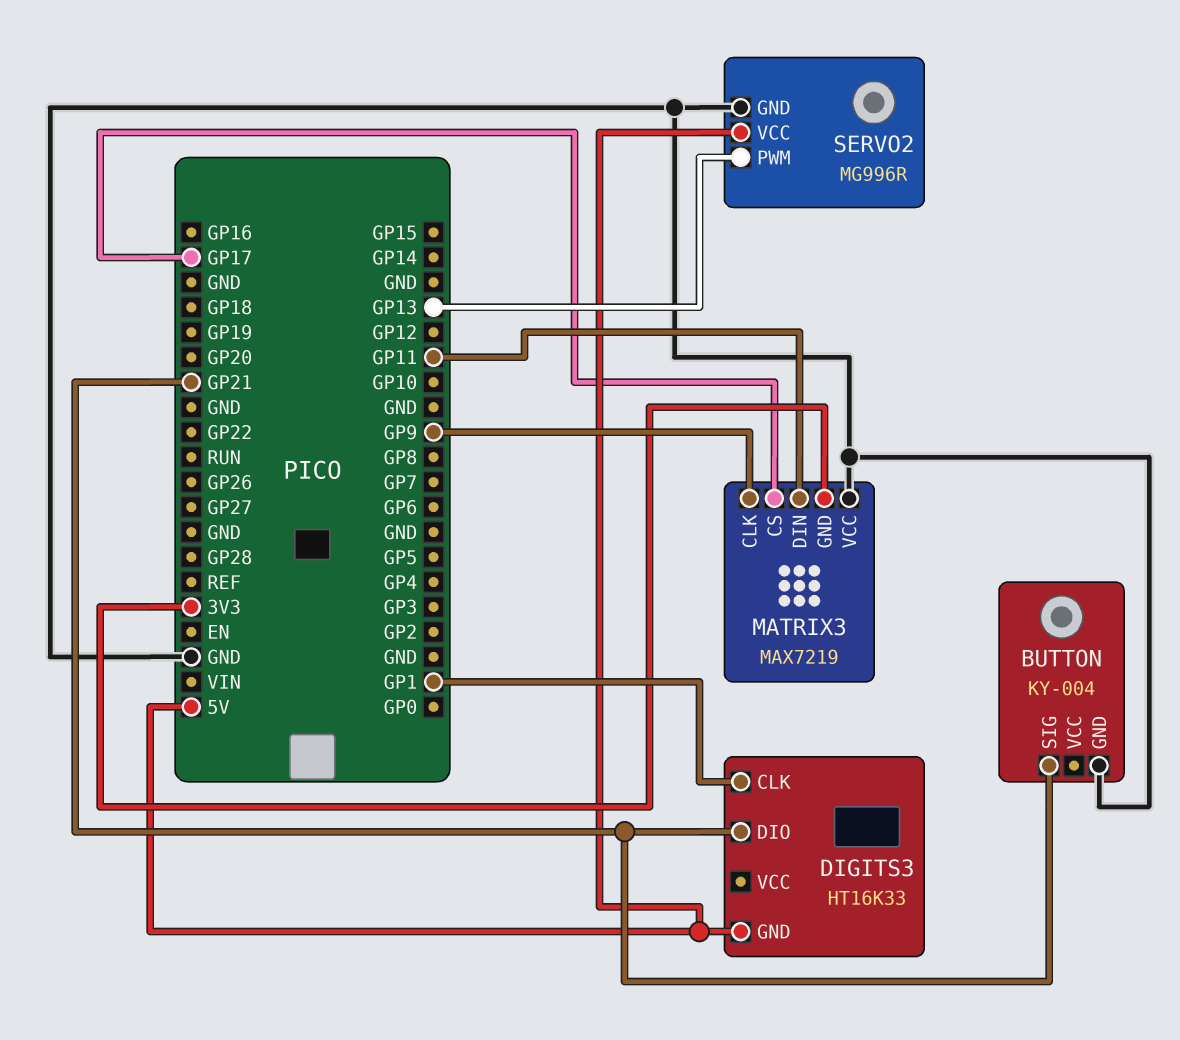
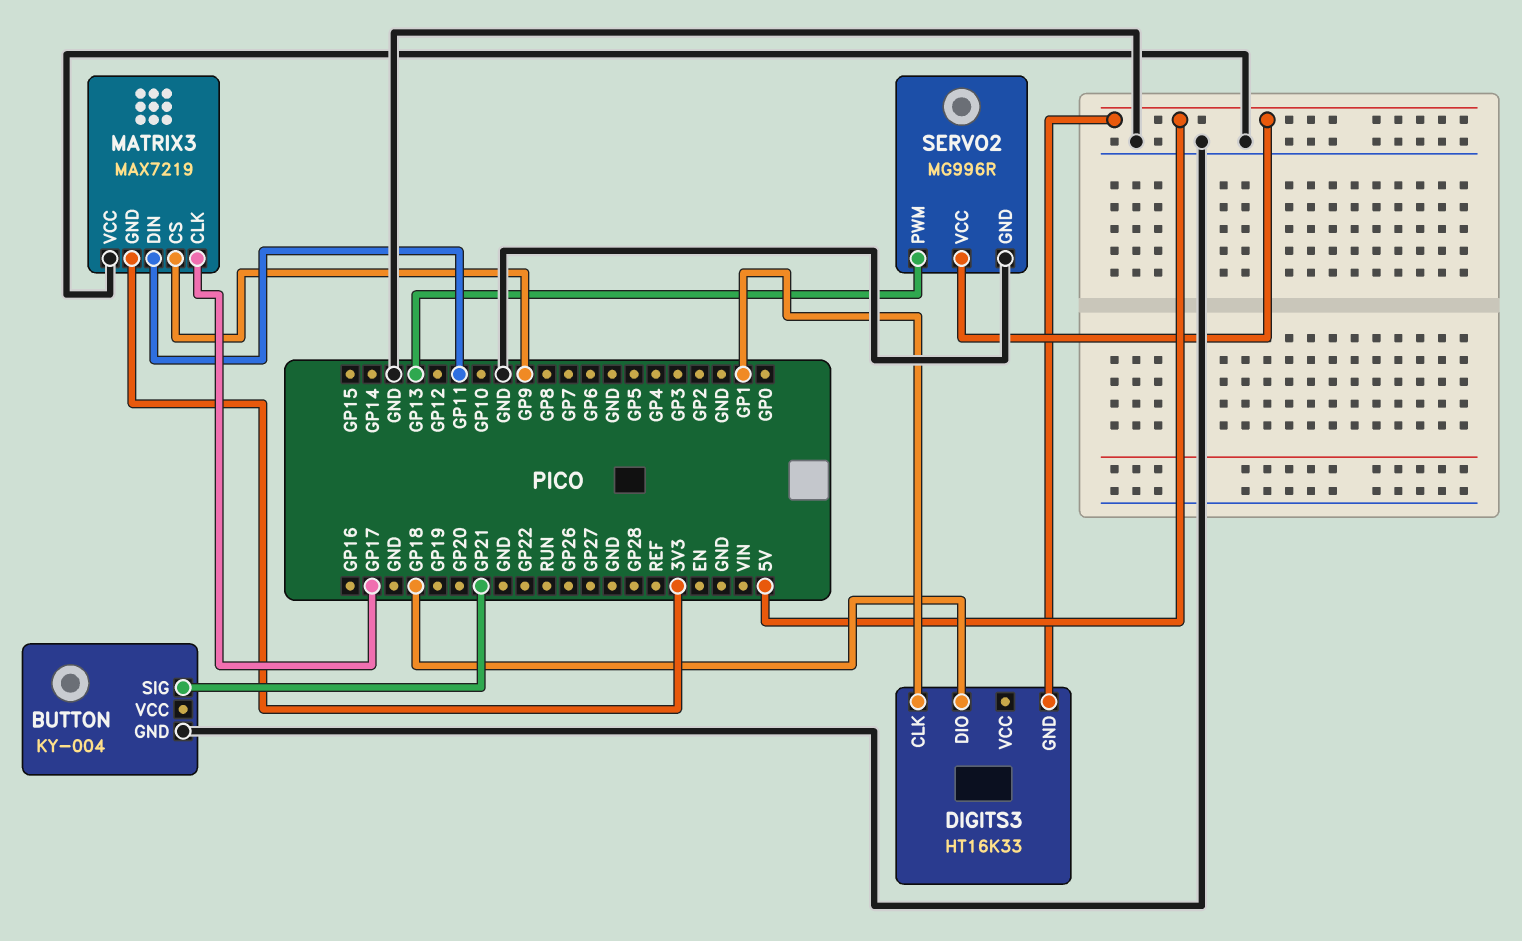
DIGITS3 pin DIO: GP21 -> GP18
MATRIX3 pin CLK: GP9 -> GP17
MATRIX3 pin CS: GP17 -> GP9

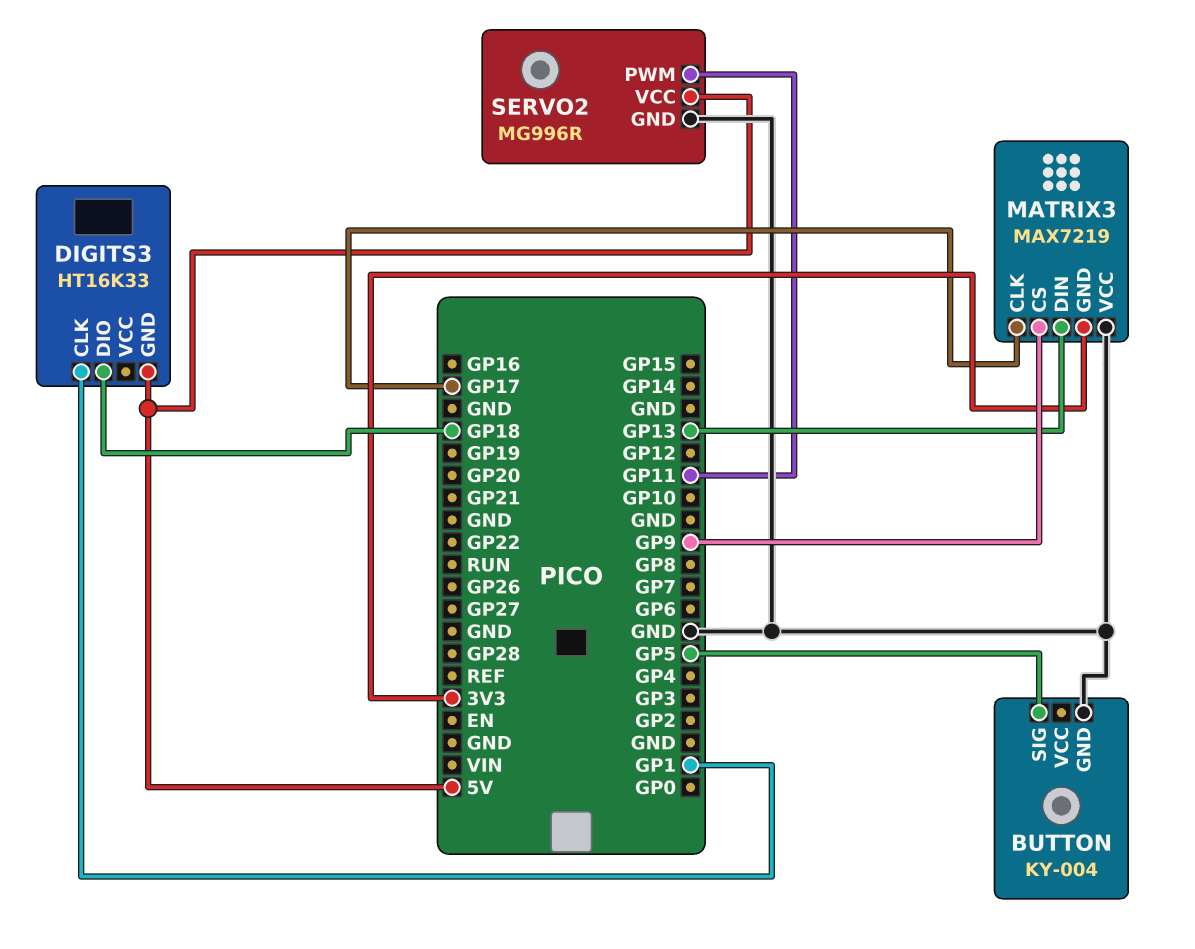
BUTTON pin SIG: GP21 -> GP5
MATRIX3 pin DIN: GP11 -> GP13
SERVO2 pin PWM: GP13 -> GP11

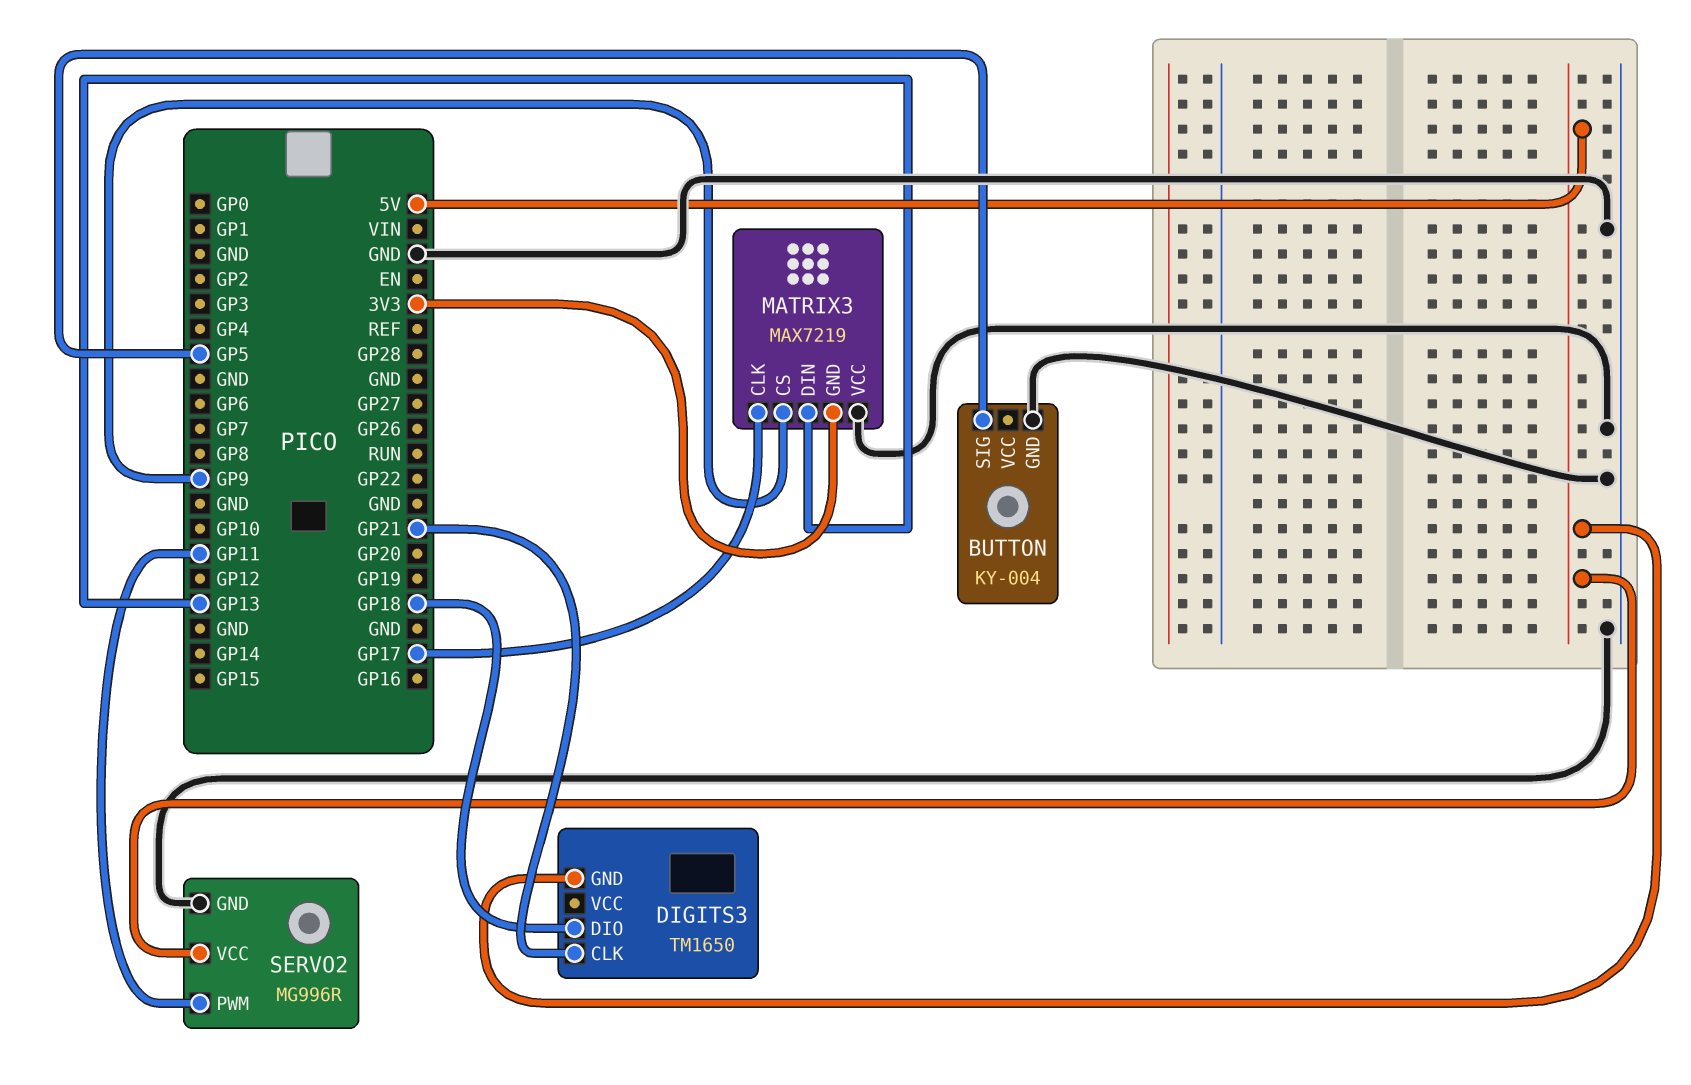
DIGITS3: HT16K33 -> TM1650
DIGITS3 pin CLK: GP1 -> GP21

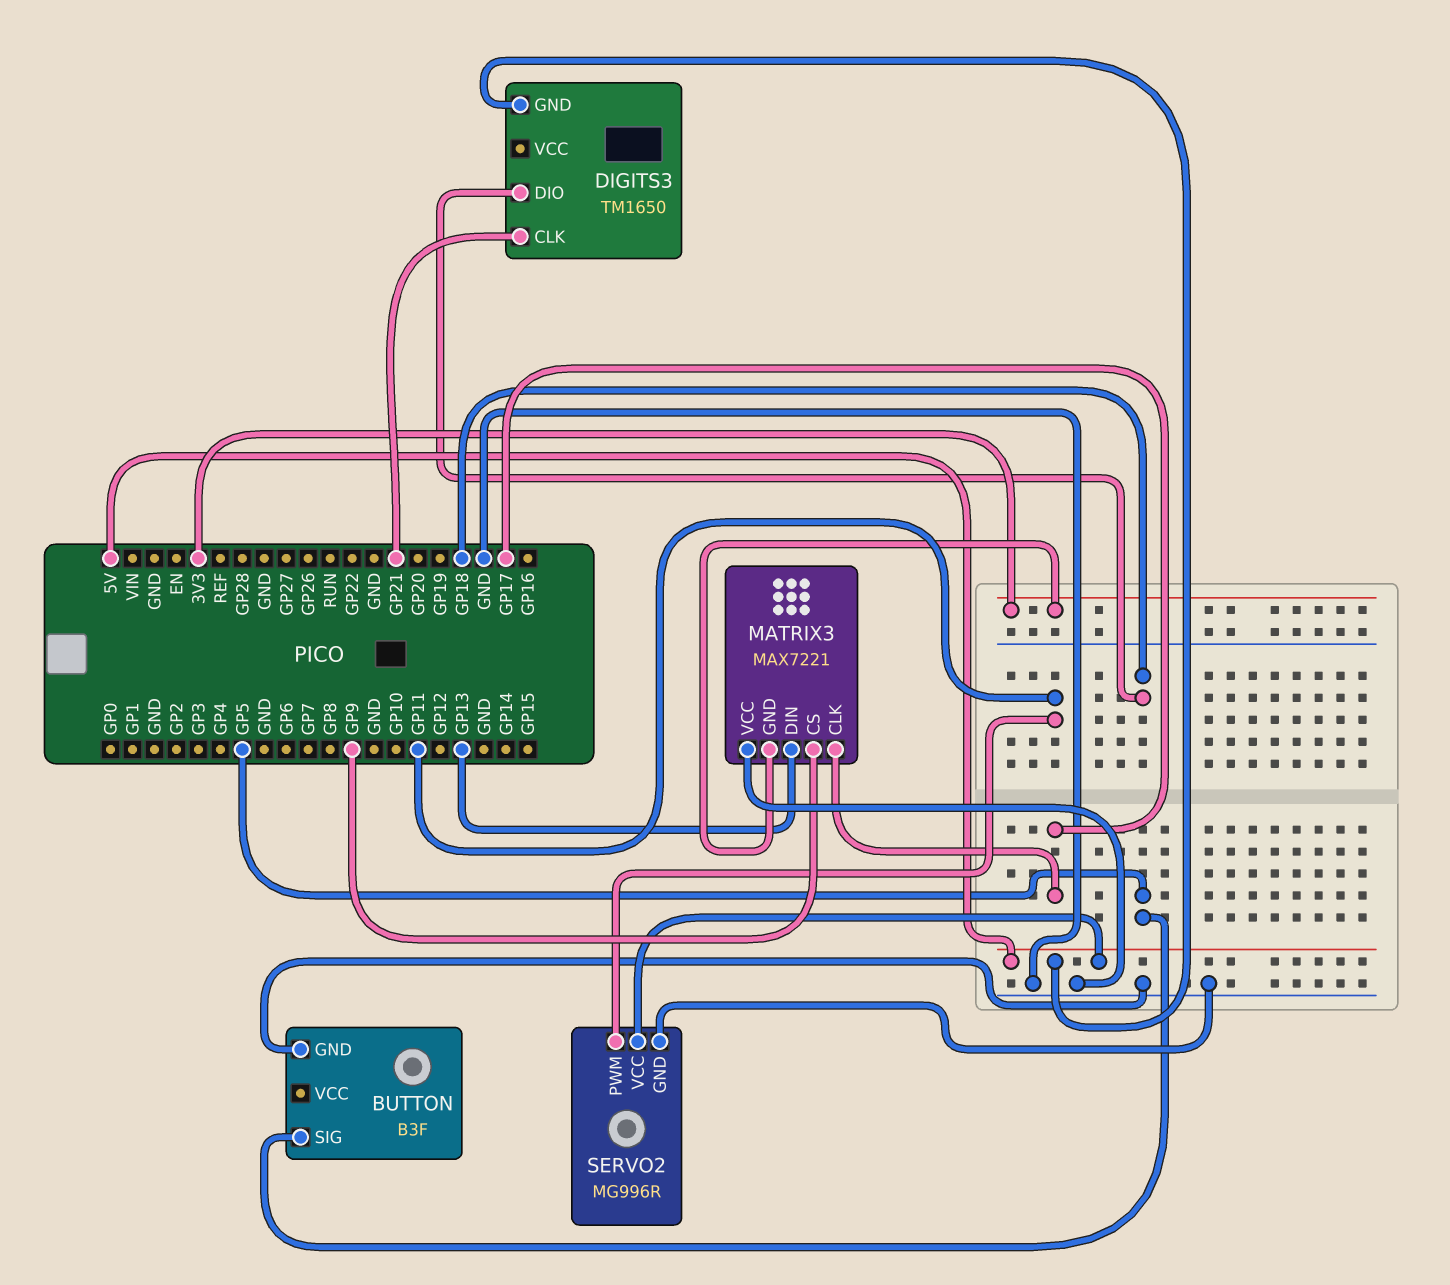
BUTTON: KY-004 -> B3F
MATRIX3: MAX7219 -> MAX7221

